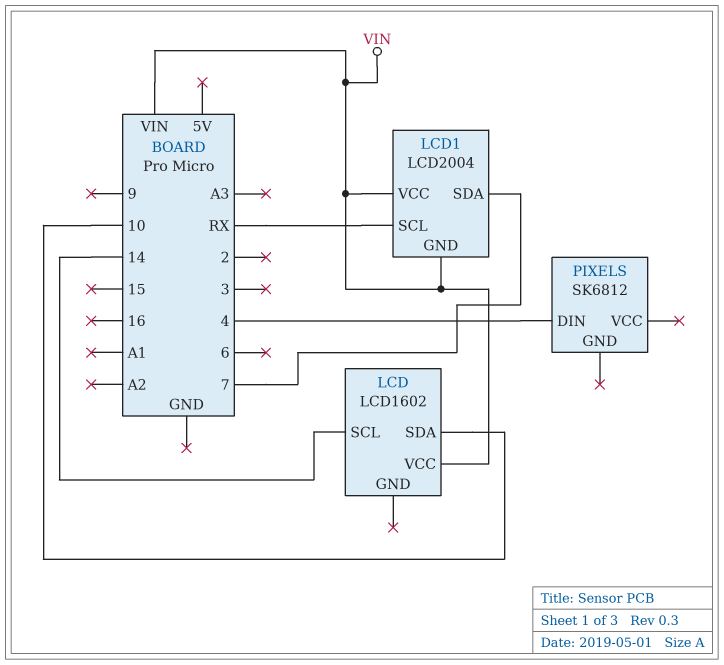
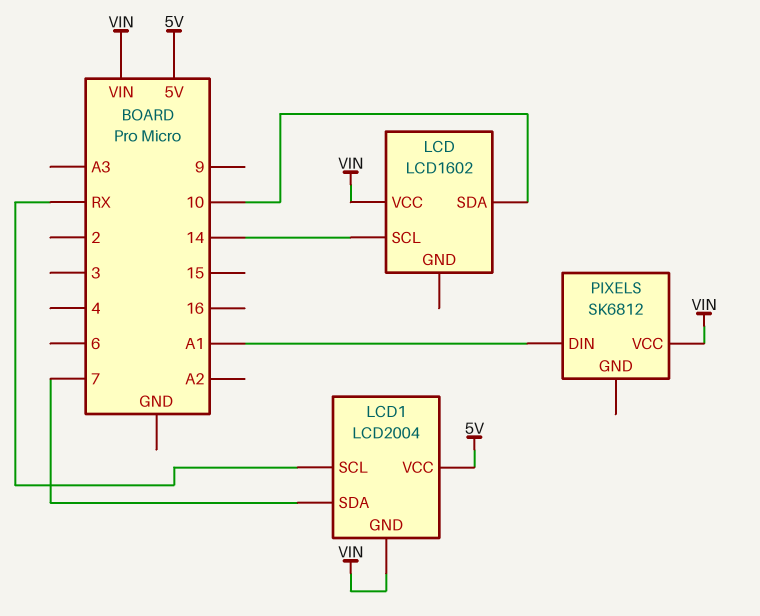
LCD1 pin VCC: VIN -> 5V
PIXELS pin DIN: 4 -> A1
PIXELS pin VCC: none -> VIN

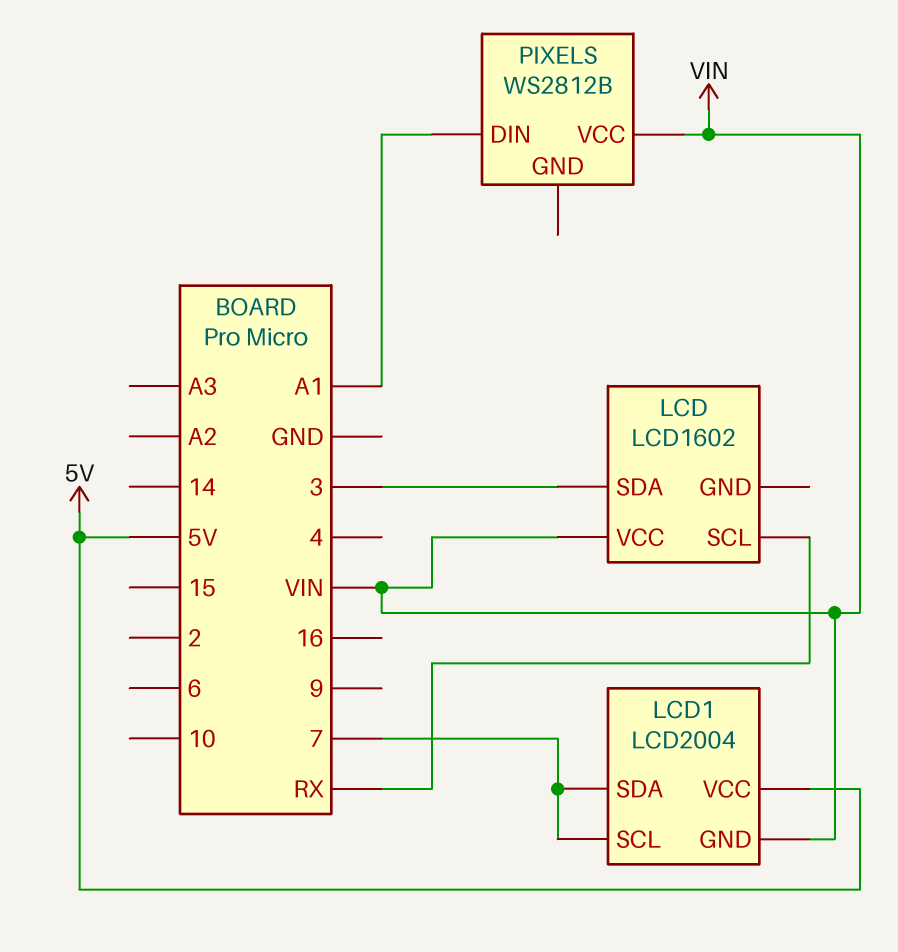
LCD pin SCL: 14 -> RX
LCD pin SDA: 10 -> 3
LCD1 pin SCL: RX -> 7
PIXELS: SK6812 -> WS2812B

